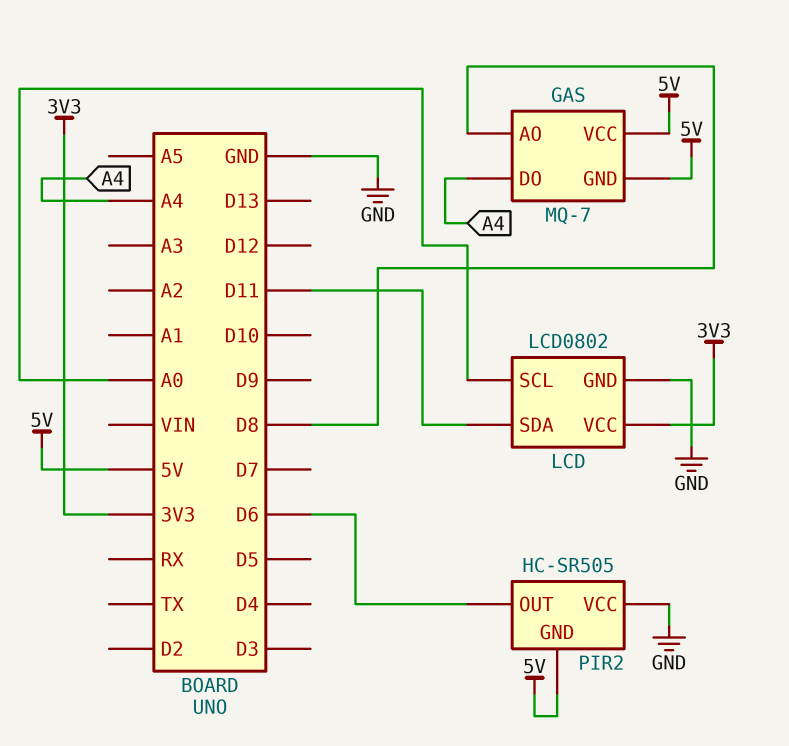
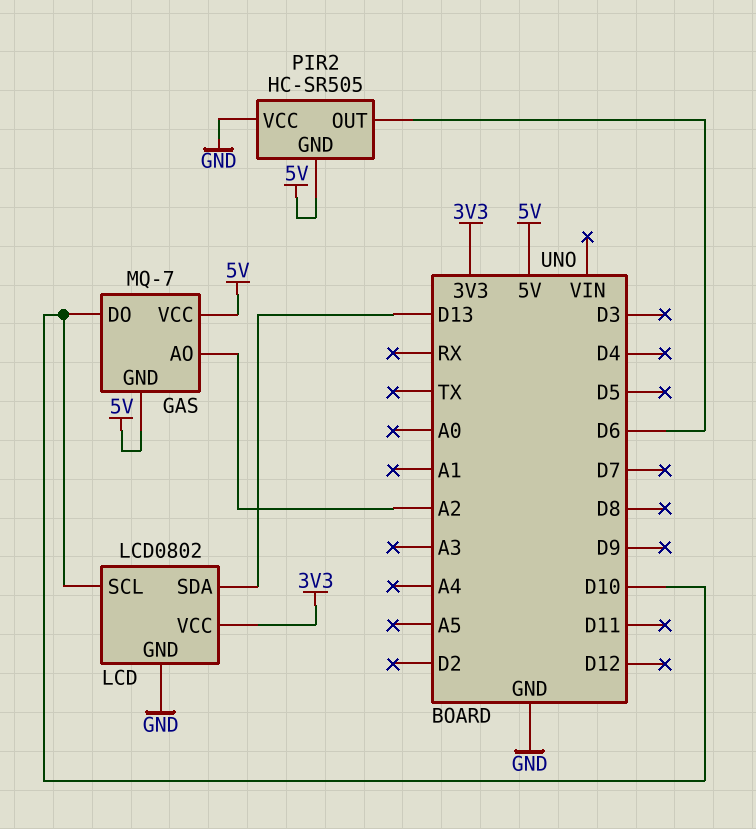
GAS pin AO: D8 -> A2
GAS pin DO: A4 -> D10
LCD pin SCL: A0 -> D10
LCD pin SDA: D11 -> D13

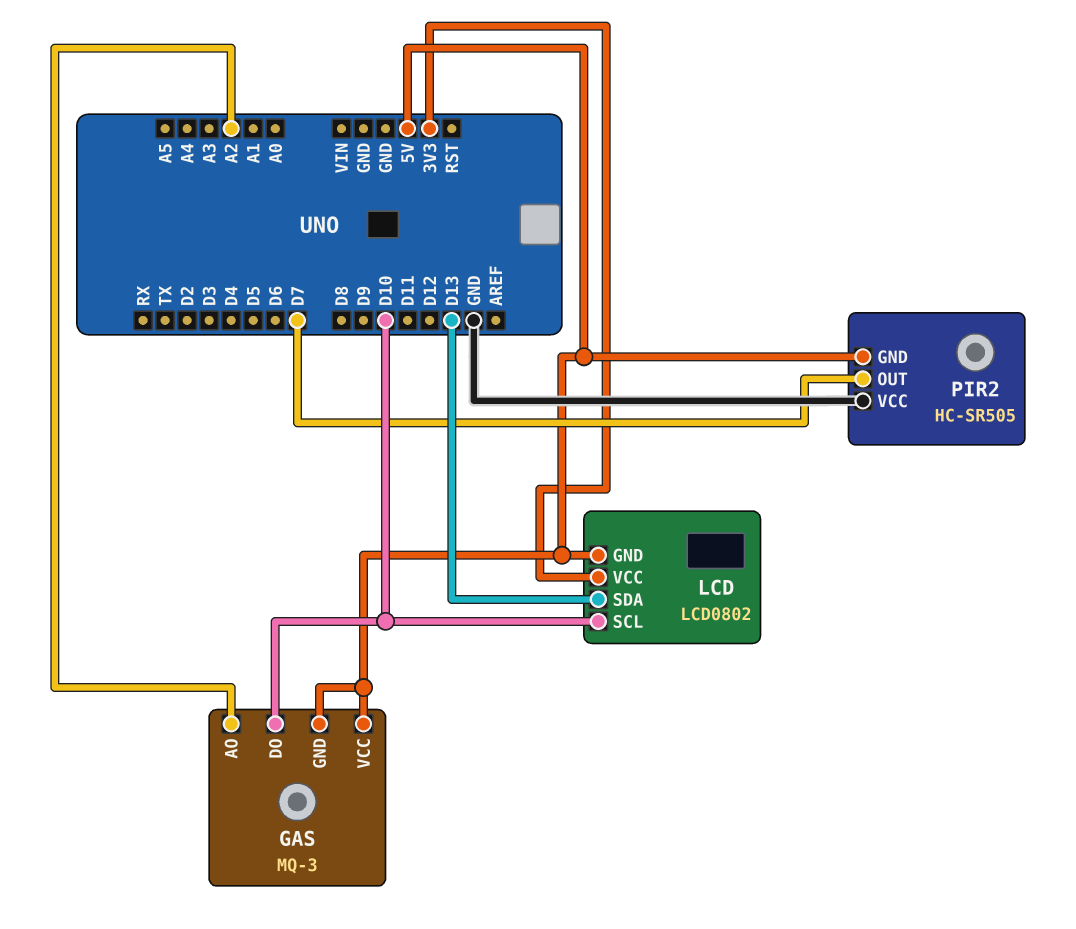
GAS: MQ-7 -> MQ-3
LCD pin GND: GND -> 5V
PIR2 pin OUT: D6 -> D7

